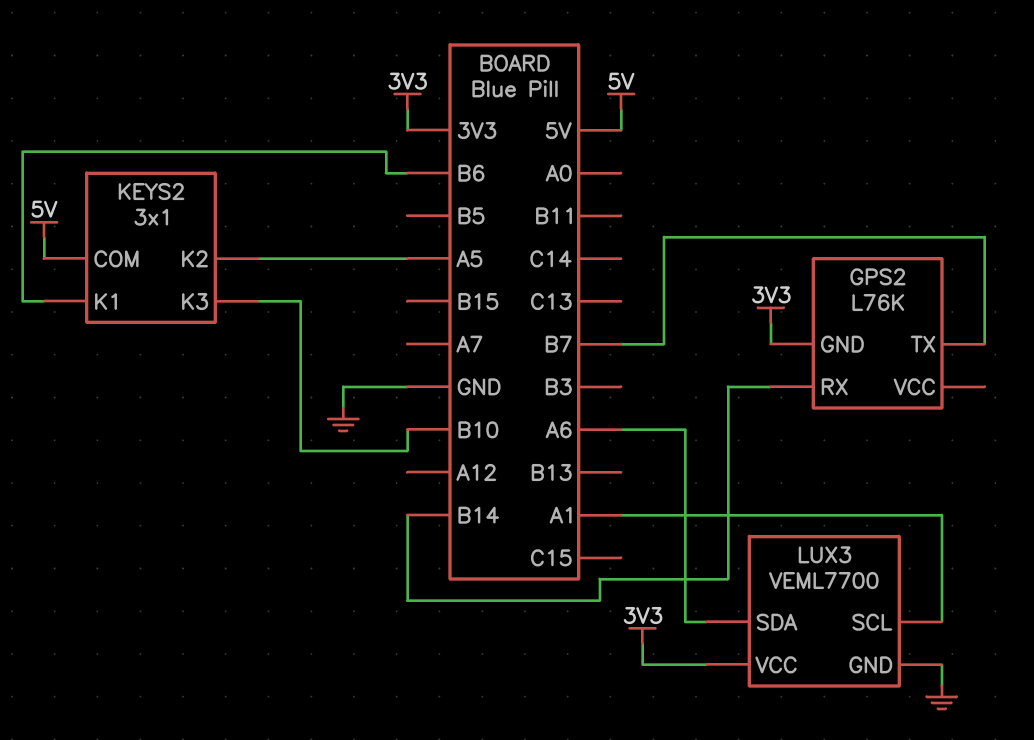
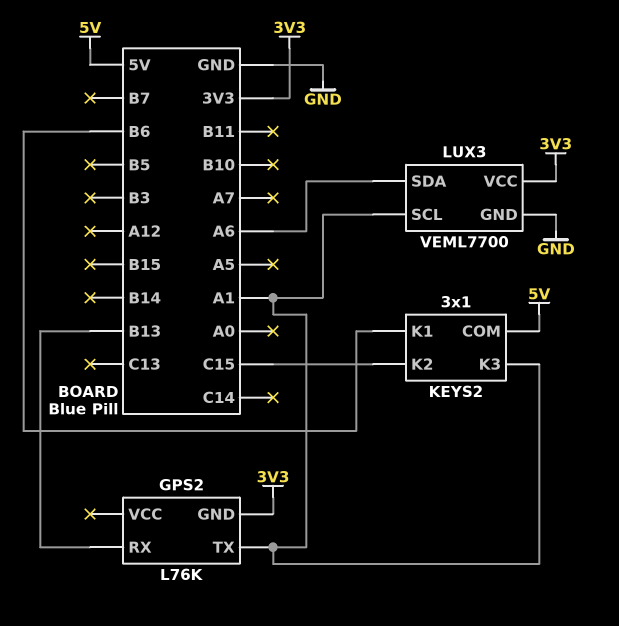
GPS2 pin RX: B14 -> B13
GPS2 pin TX: B7 -> A1
KEYS2 pin K2: A5 -> C15
KEYS2 pin K3: B10 -> A1

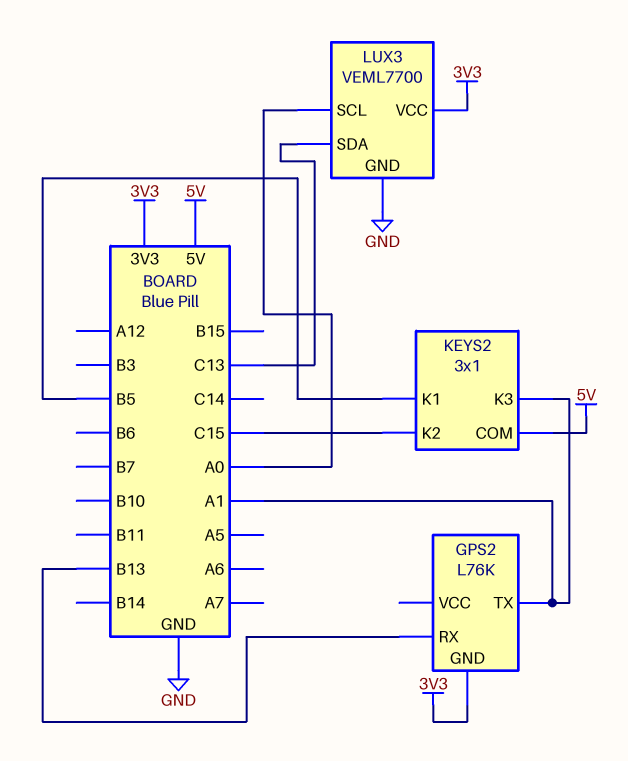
KEYS2 pin K1: B6 -> B5
LUX3 pin SCL: A1 -> A0
LUX3 pin SDA: A6 -> C13

